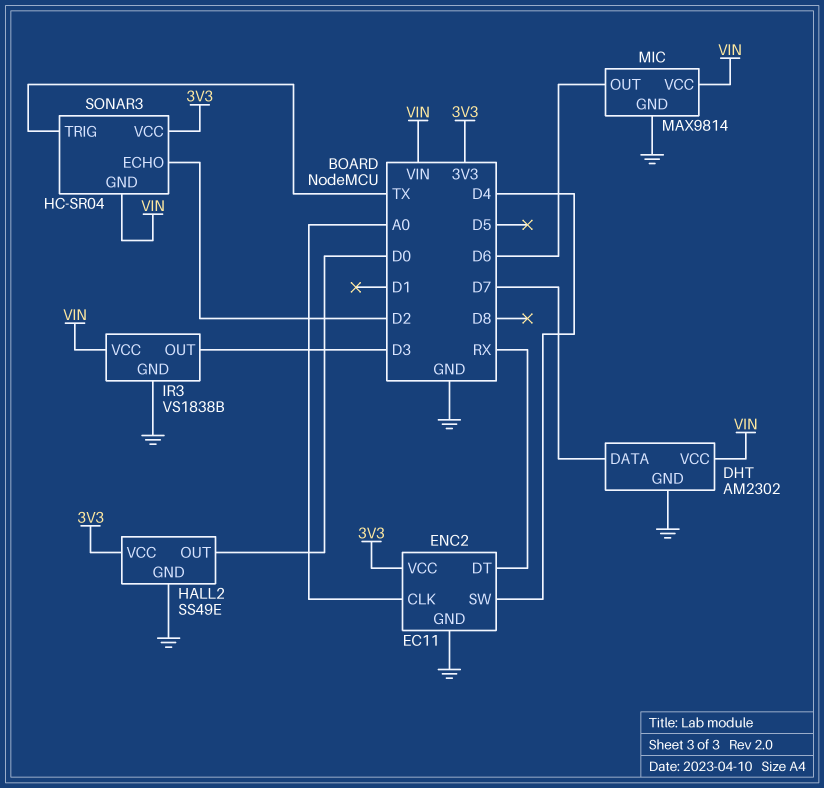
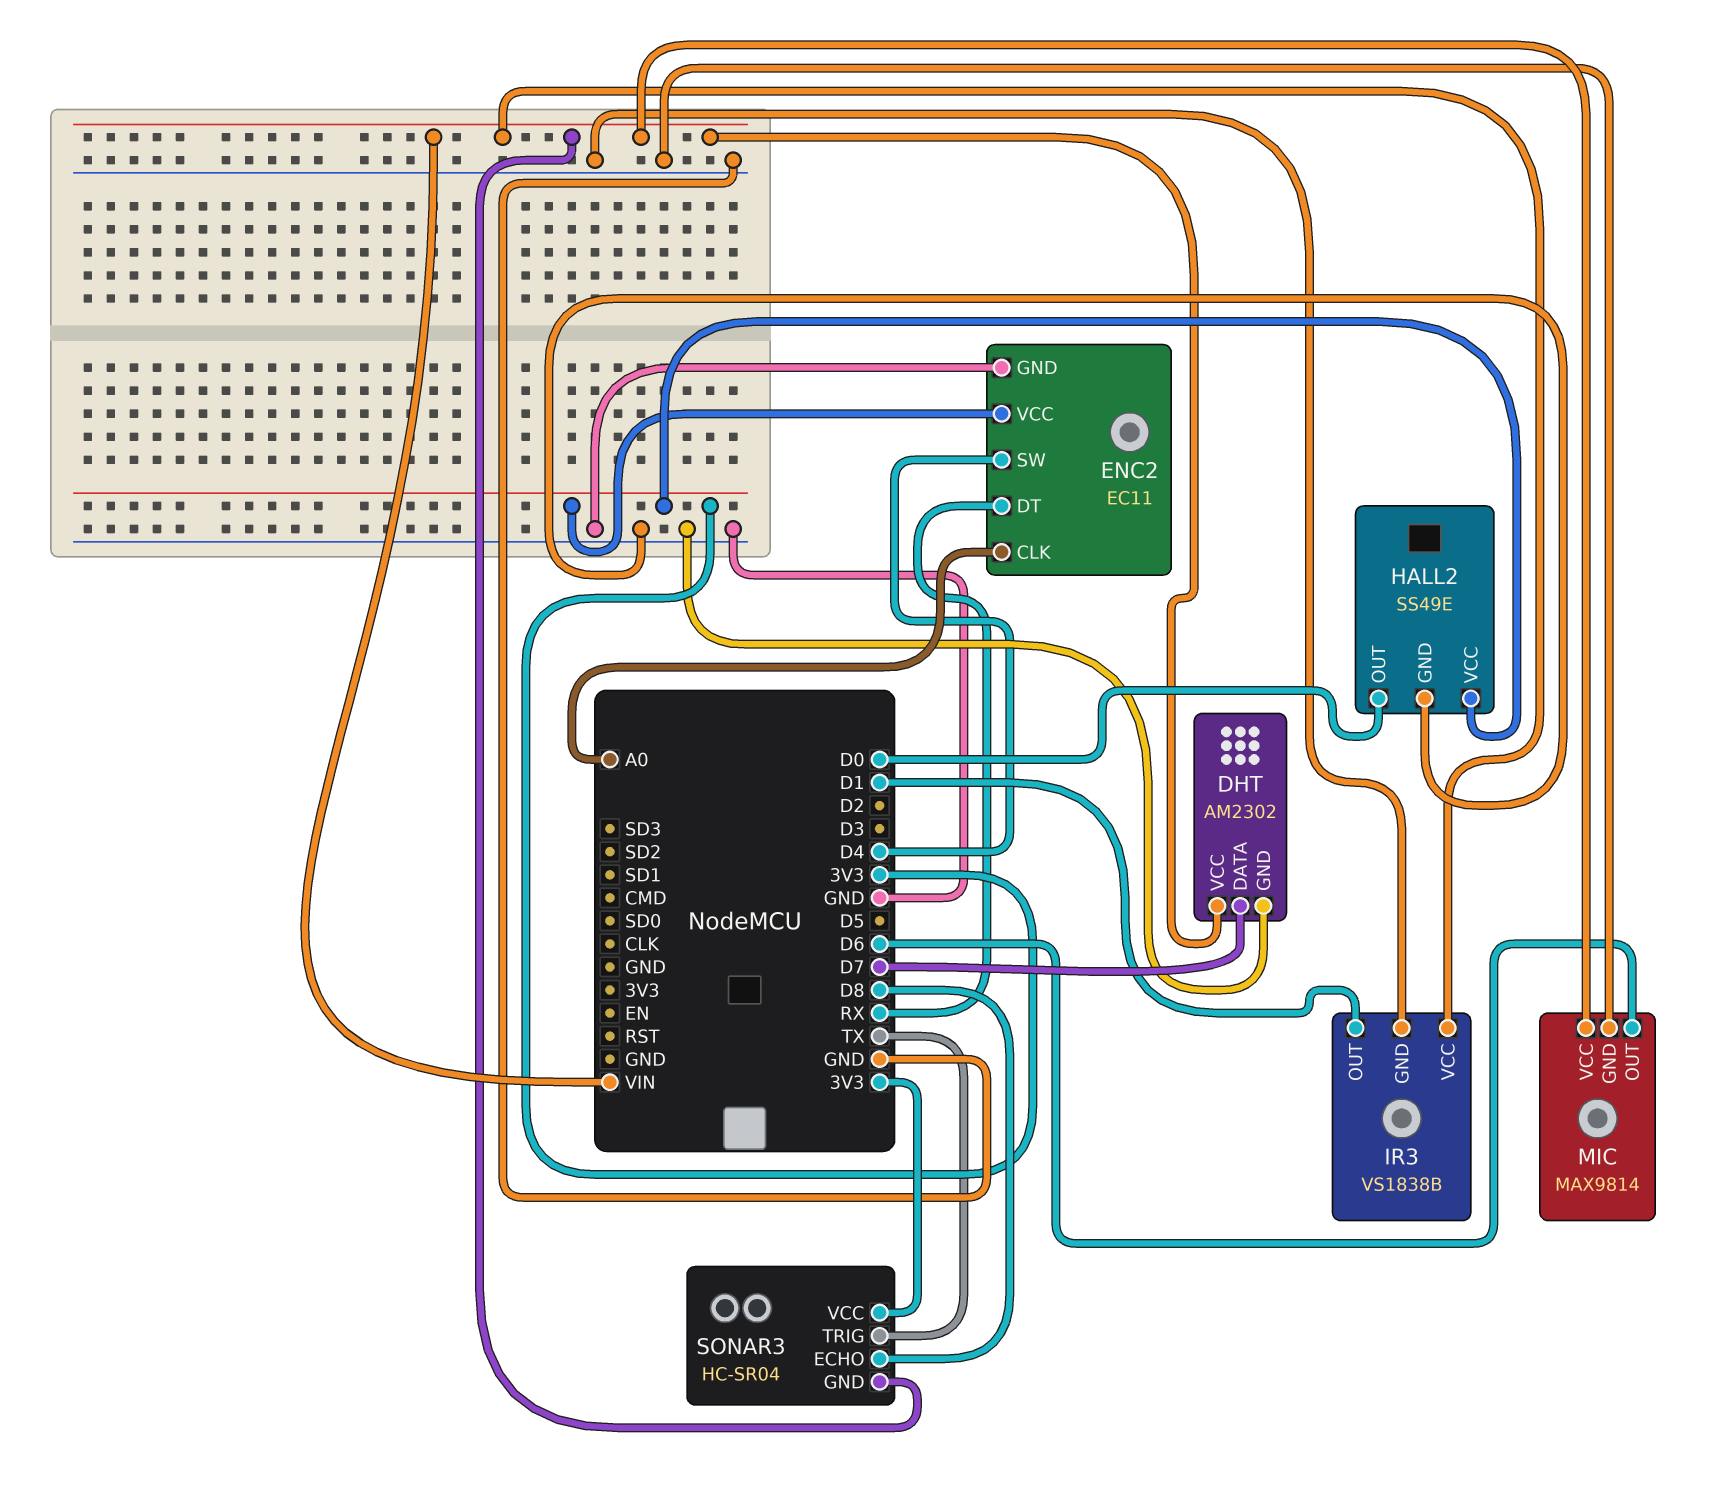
IR3 pin OUT: D3 -> D1
SONAR3 pin ECHO: D2 -> D8

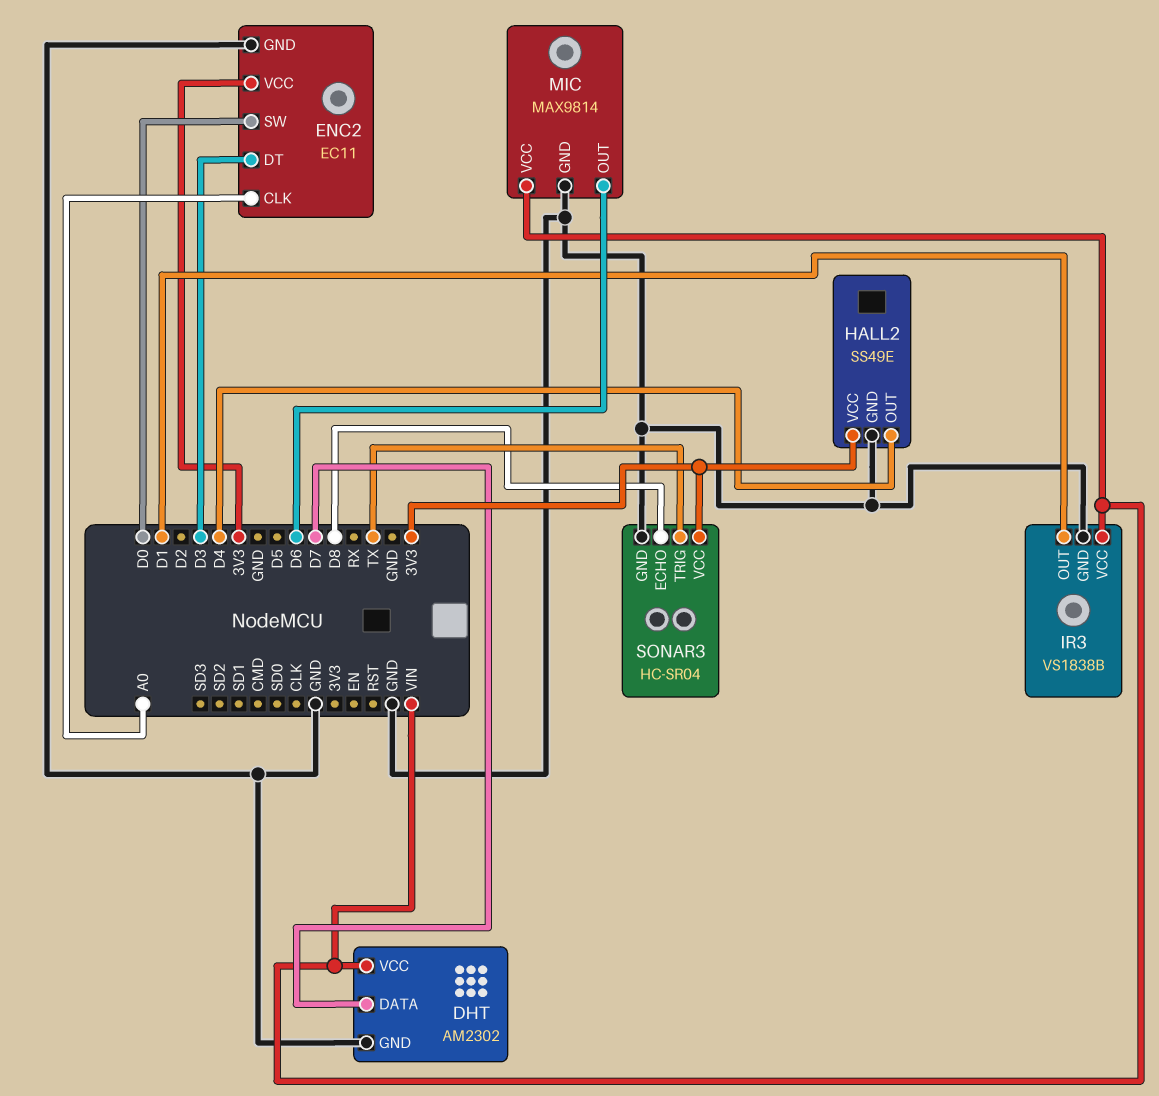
ENC2 pin DT: RX -> D3
ENC2 pin SW: D4 -> D0
HALL2 pin OUT: D0 -> D4
SONAR3 pin GND: VIN -> GND

